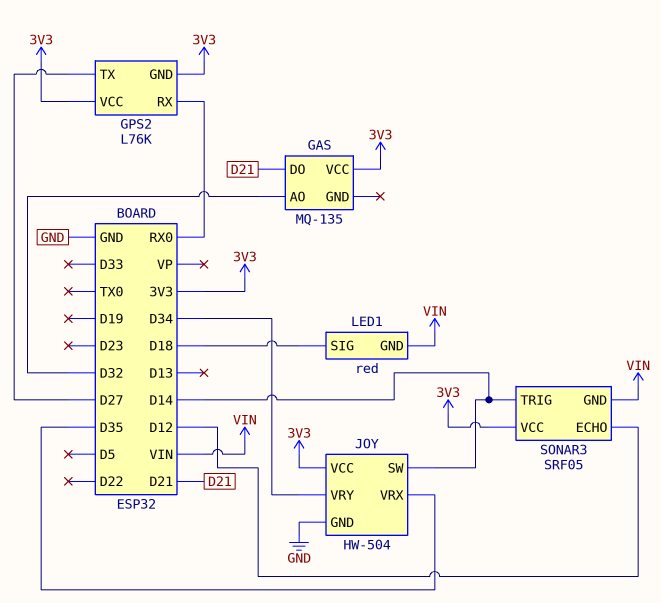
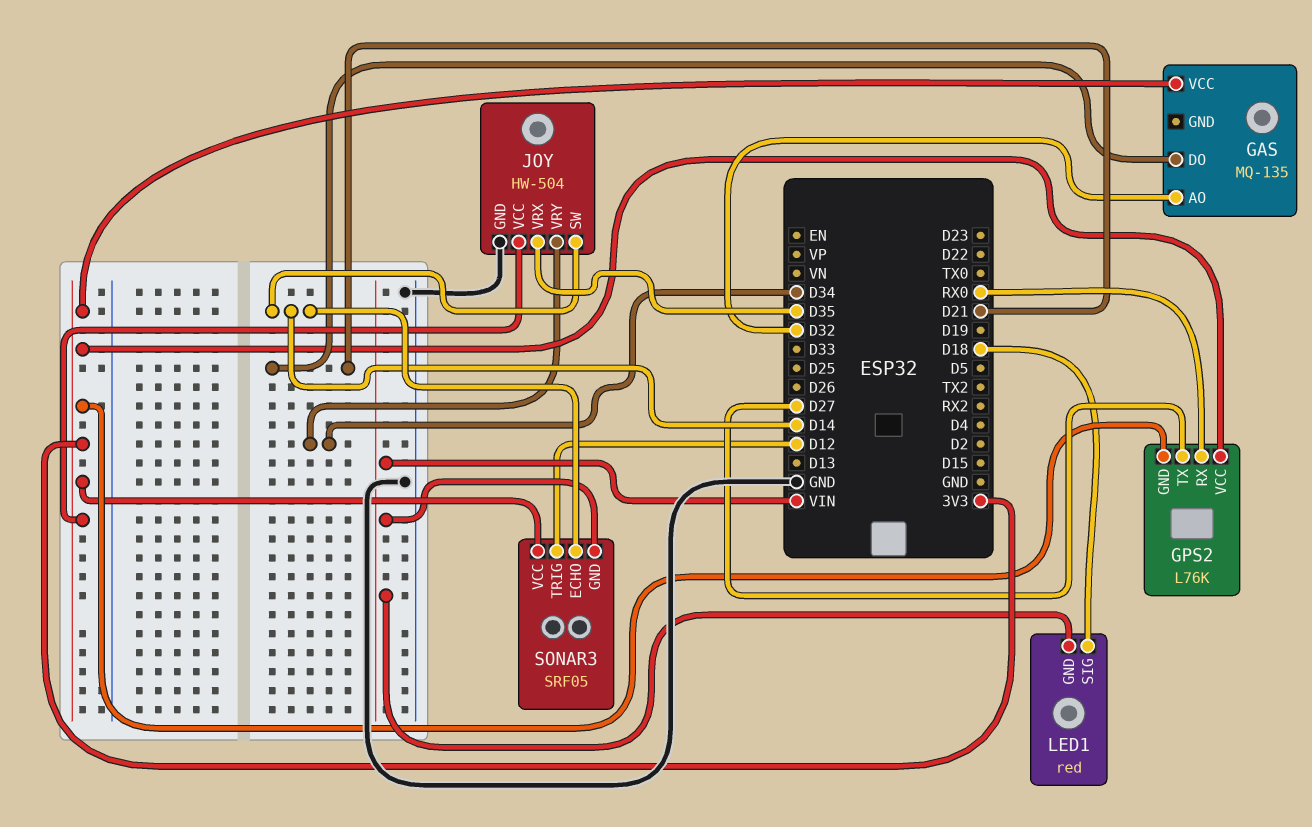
SONAR3 pin ECHO: D12 -> D14
SONAR3 pin TRIG: D14 -> D12

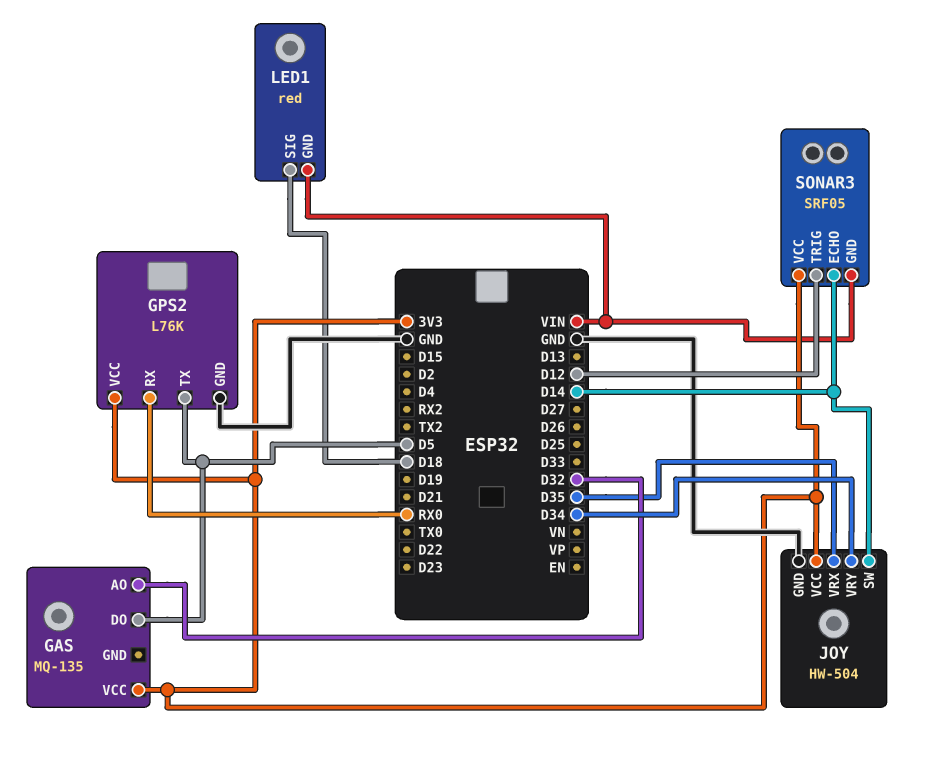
GAS pin DO: D21 -> D5
GPS2 pin GND: 3V3 -> GND
GPS2 pin TX: D27 -> D5

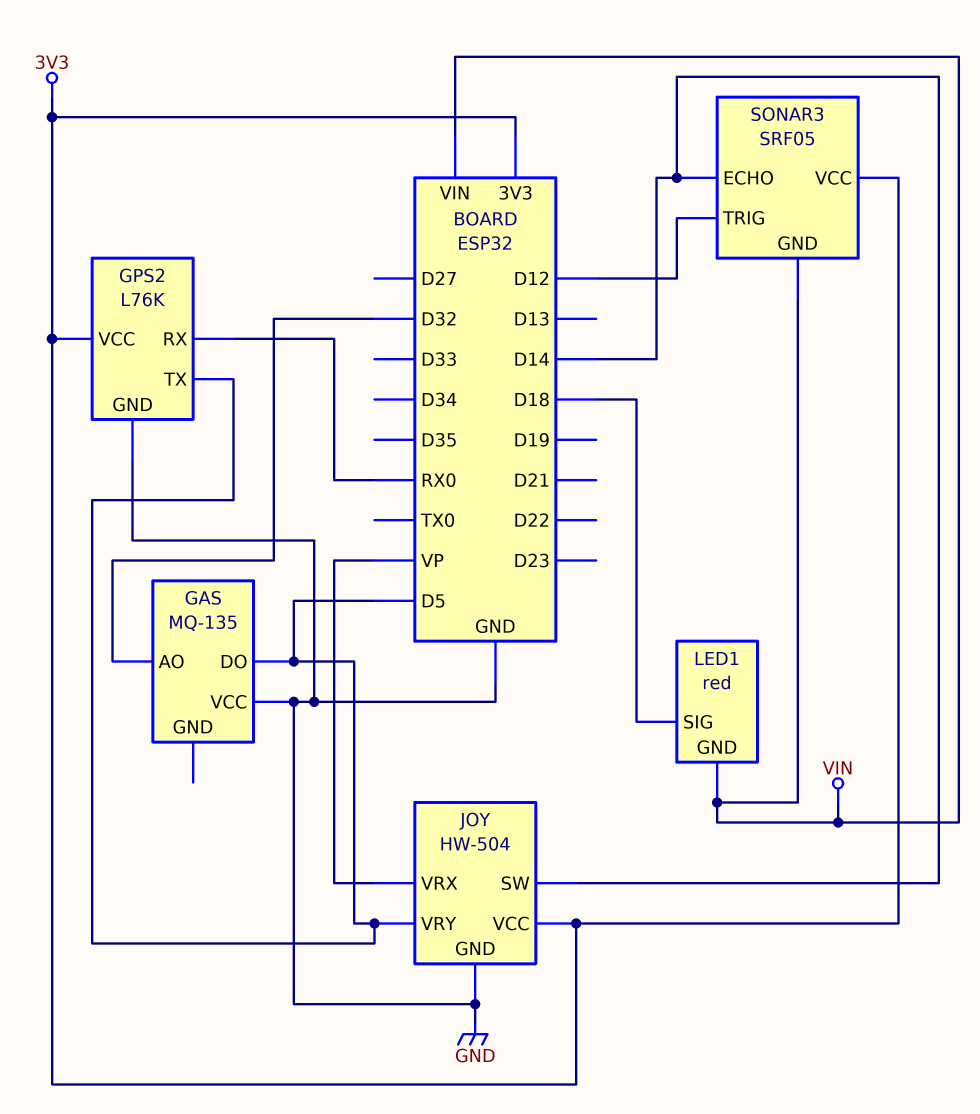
GAS pin VCC: 3V3 -> GND
JOY pin VRX: D35 -> VP
JOY pin VRY: D34 -> D5

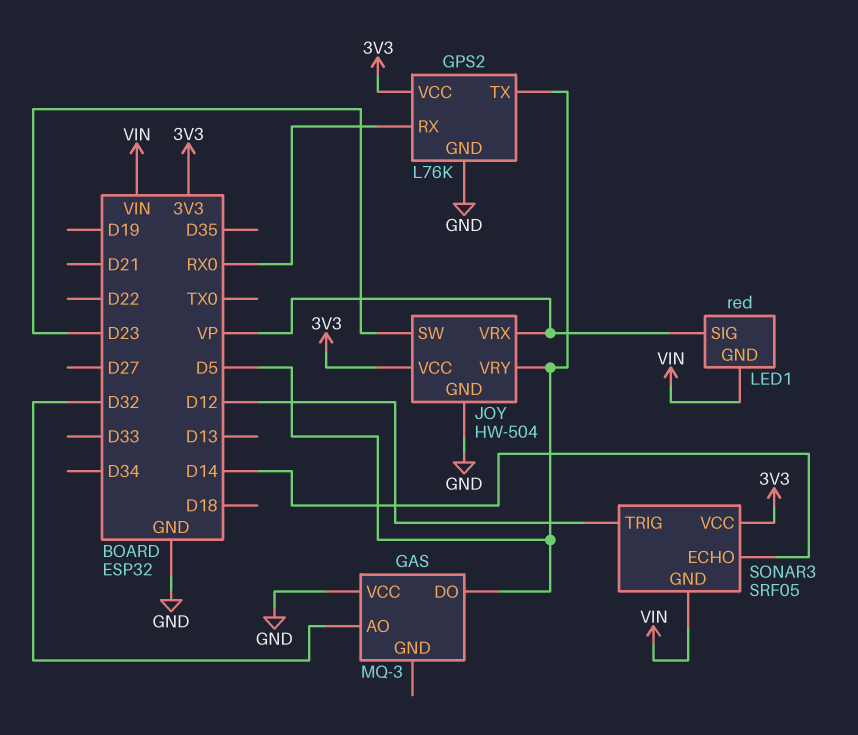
GAS: MQ-135 -> MQ-3
JOY pin SW: D14 -> D23
LED1 pin SIG: D18 -> VP

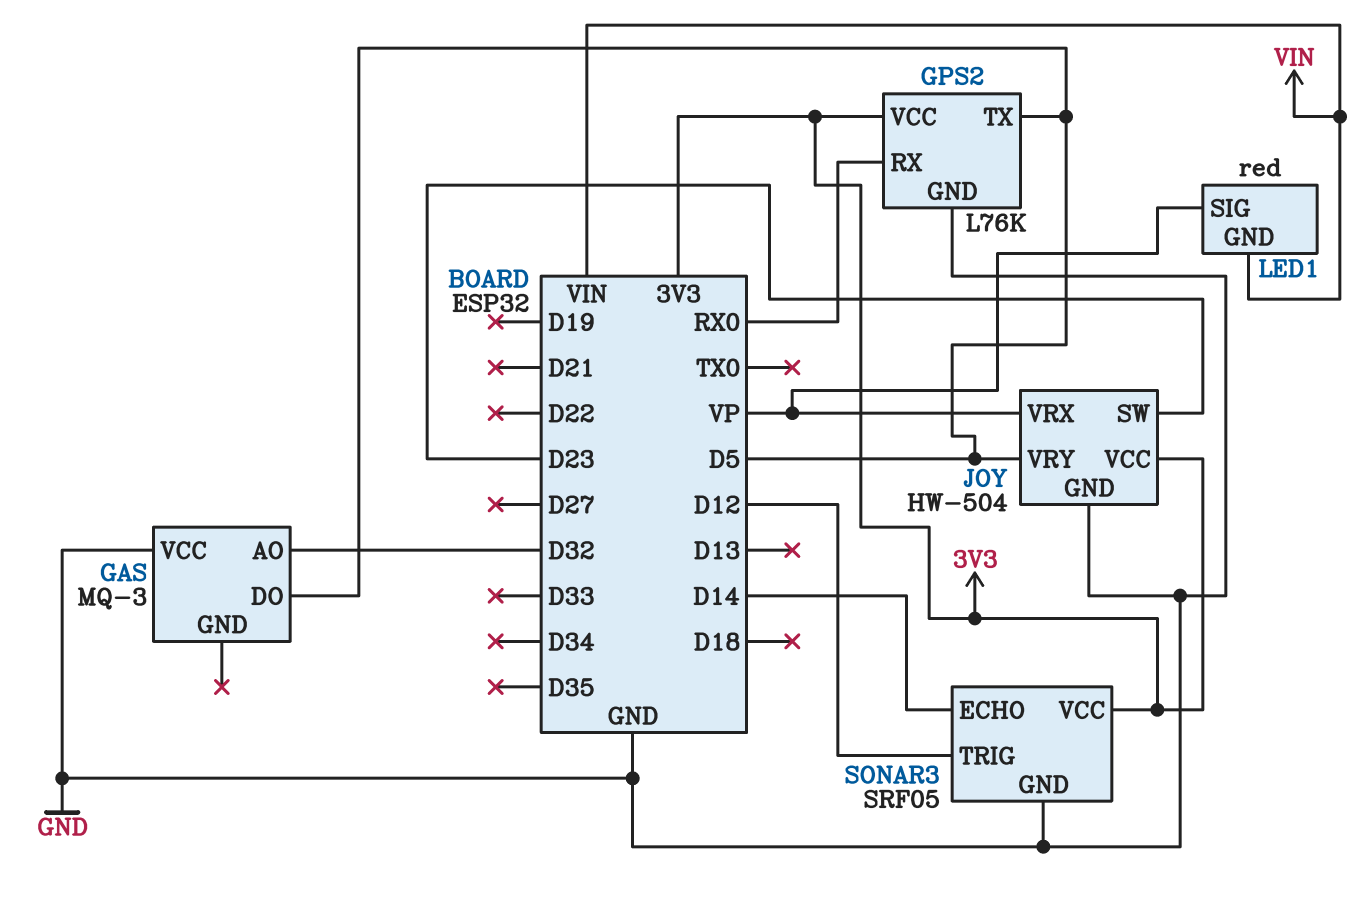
SONAR3 pin GND: VIN -> GND

